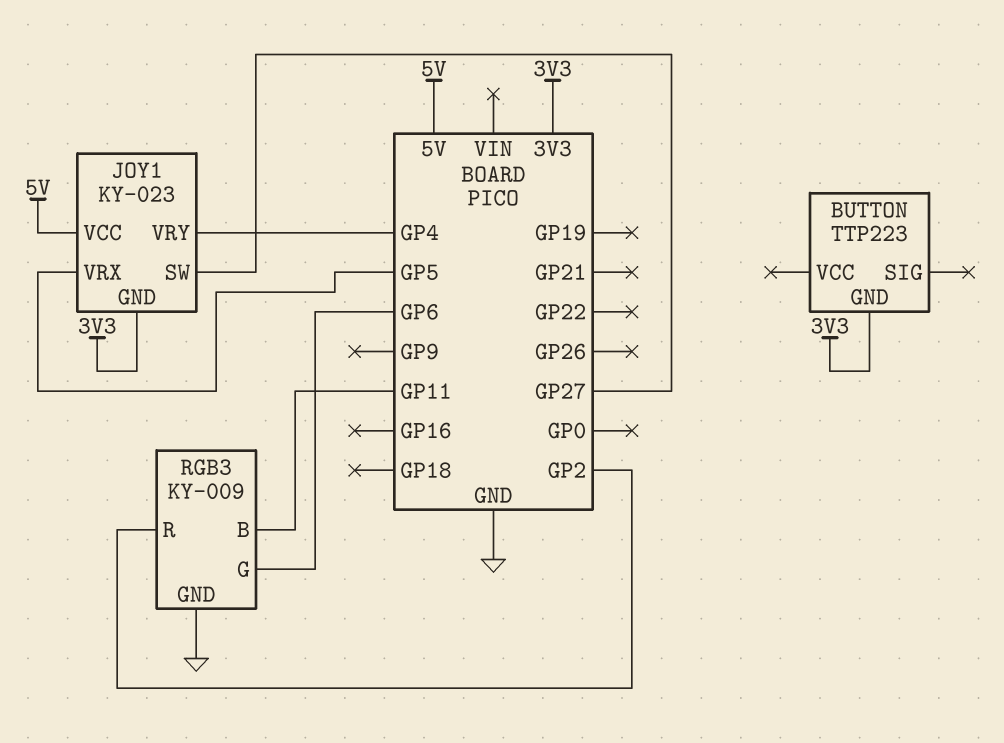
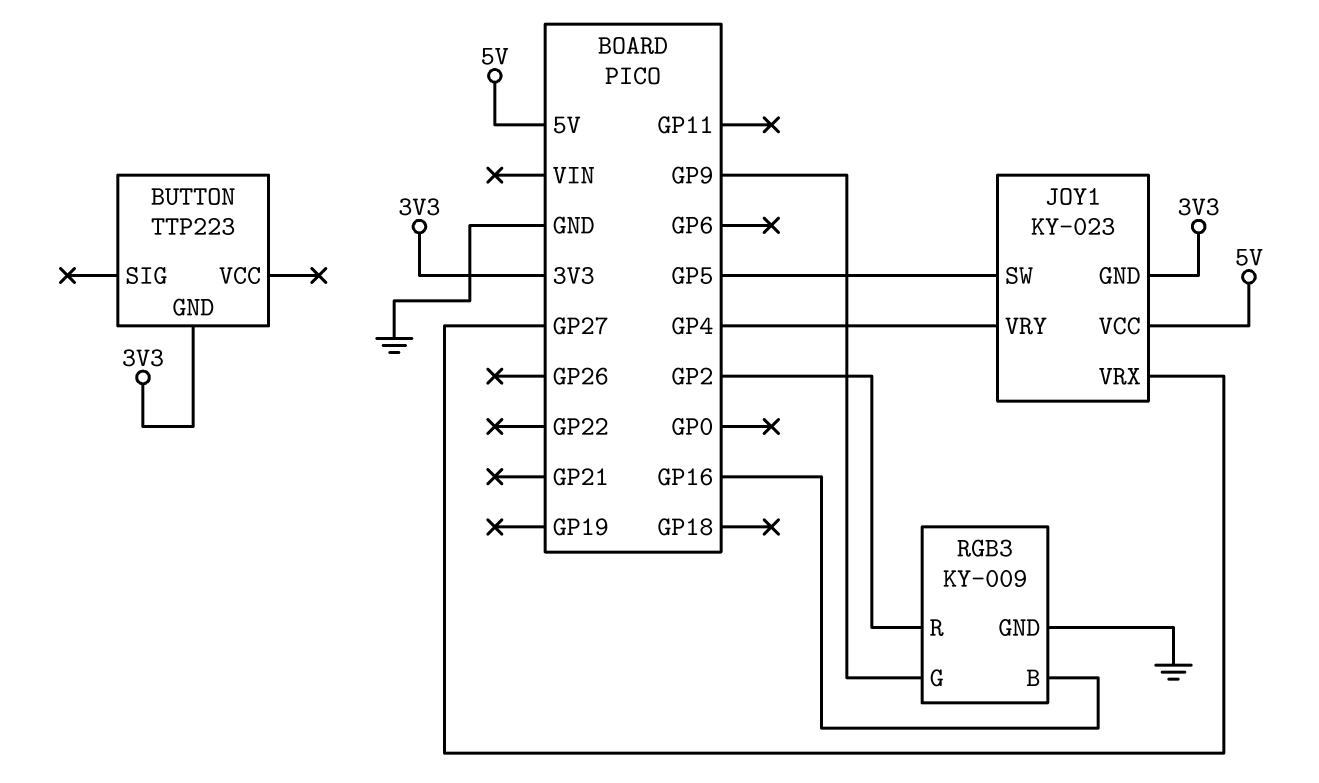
JOY1 pin SW: GP27 -> GP5
JOY1 pin VRX: GP5 -> GP27
RGB3 pin B: GP11 -> GP16
RGB3 pin G: GP6 -> GP9

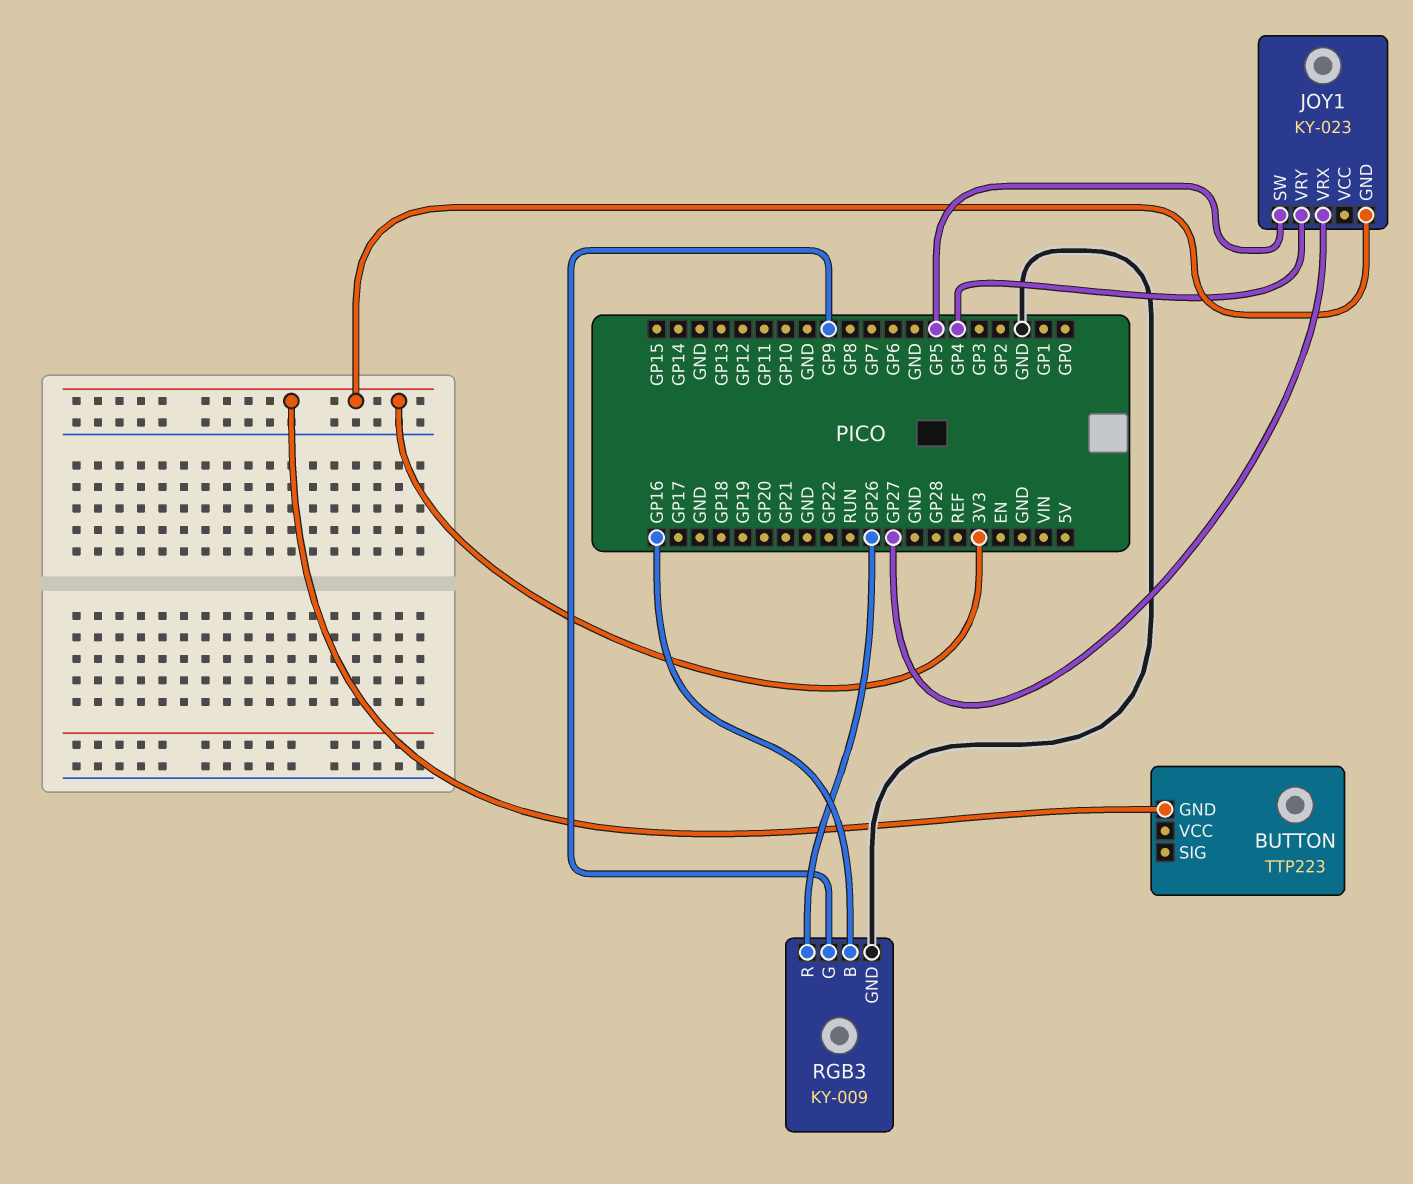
JOY1 pin VCC: 5V -> none
RGB3 pin R: GP2 -> GP26

